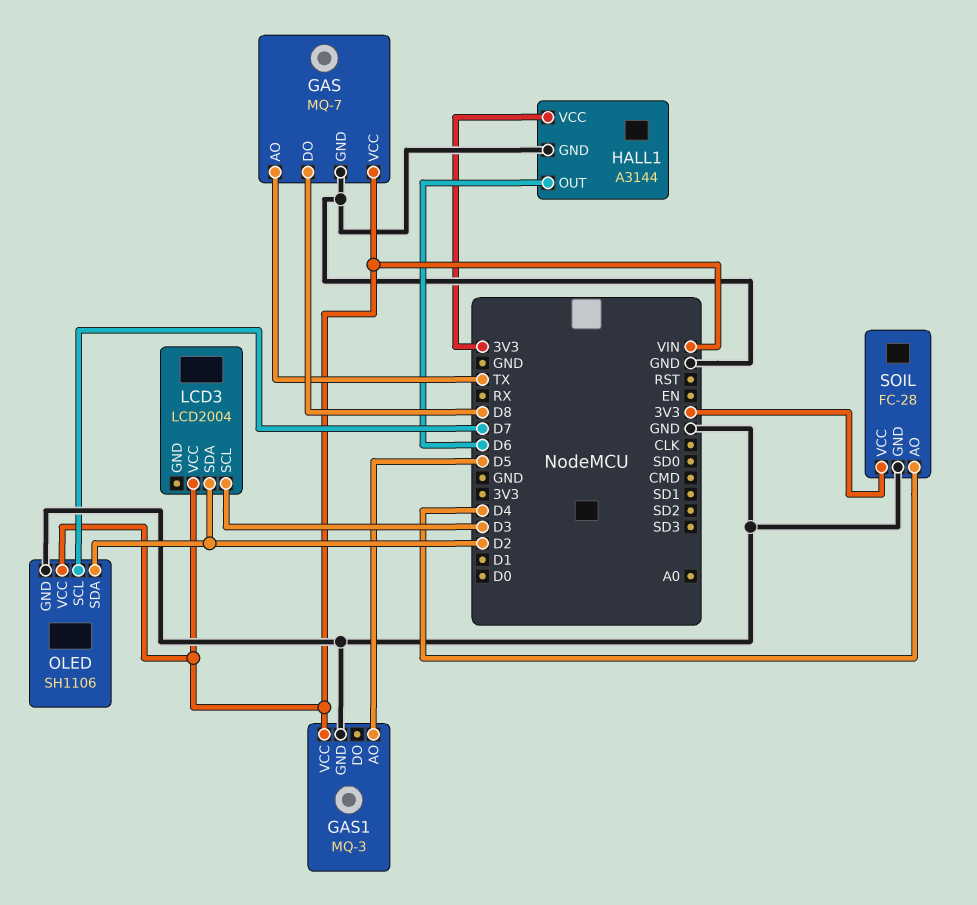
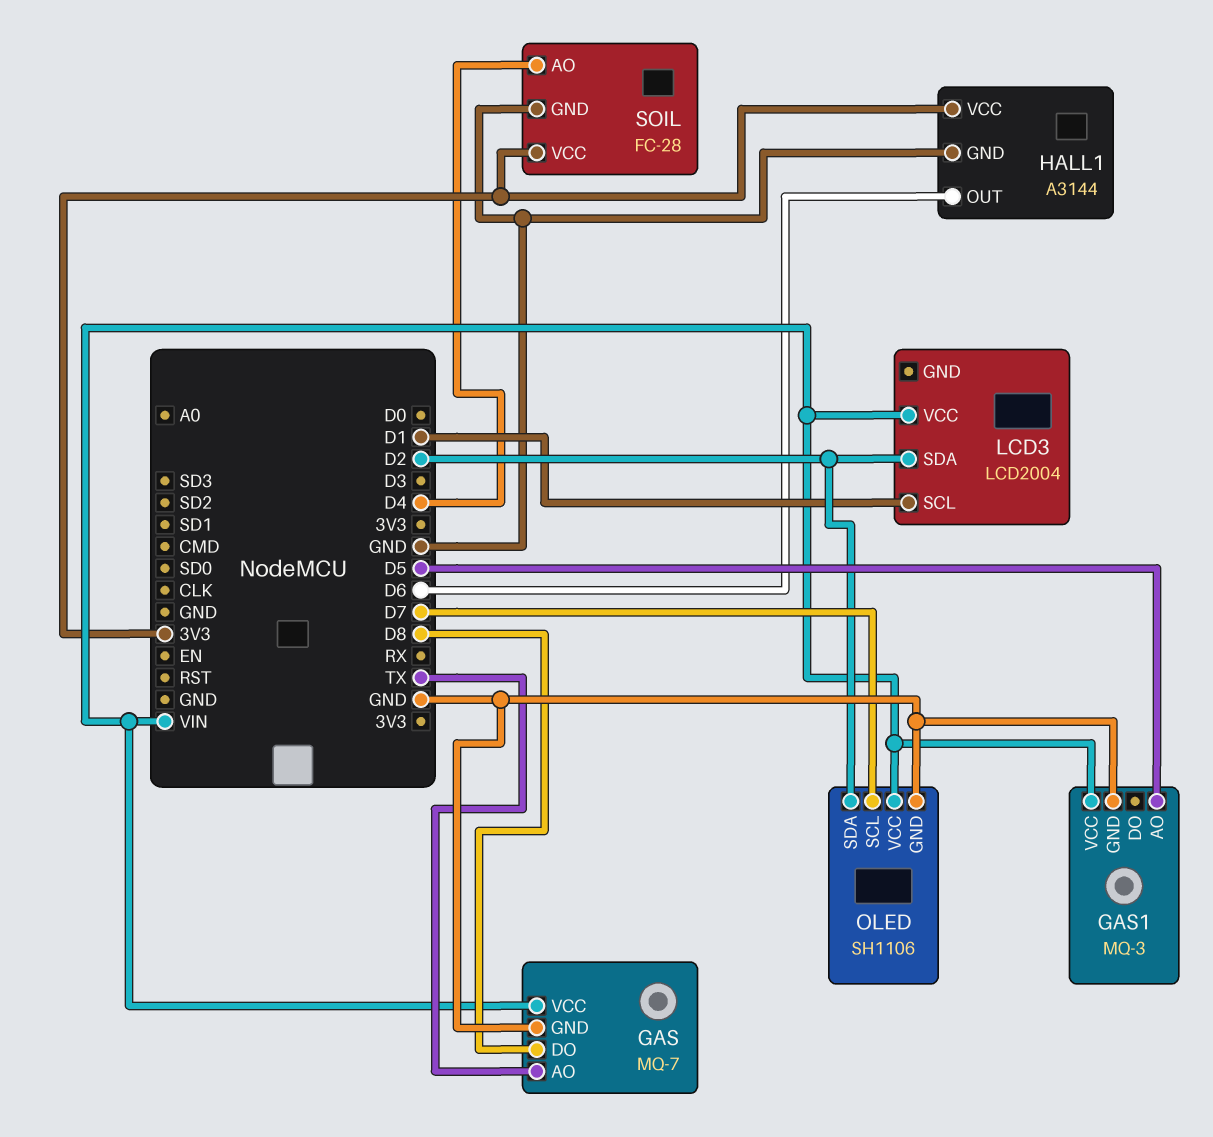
LCD3 pin SCL: D3 -> D1

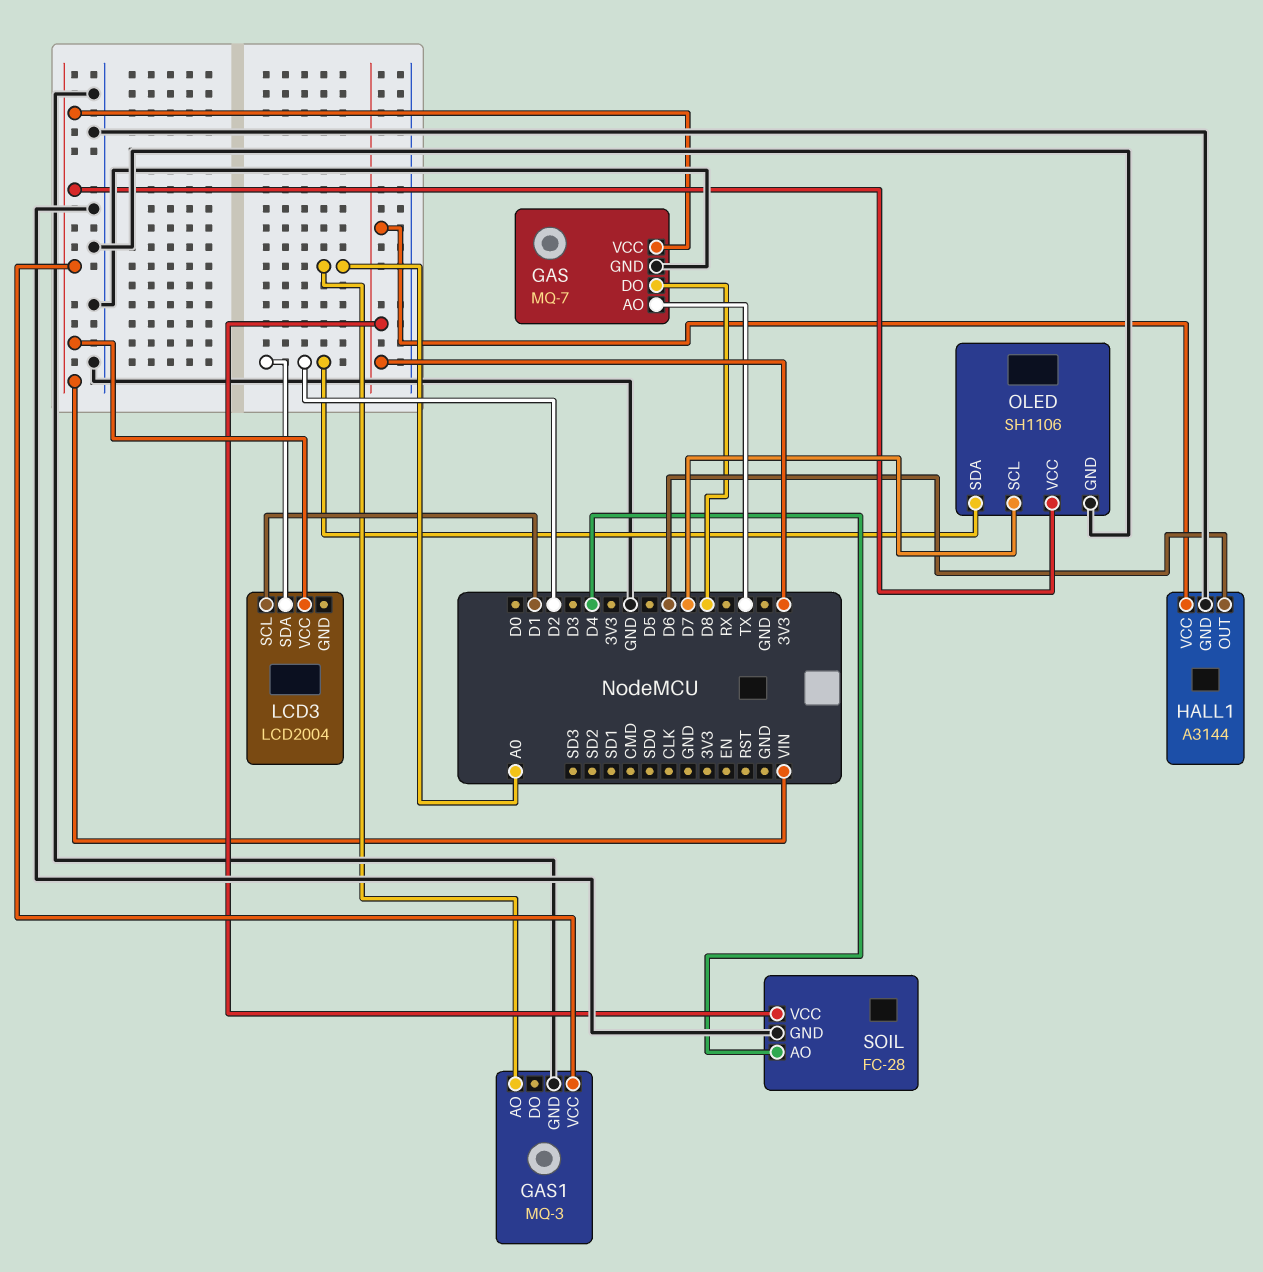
GAS1 pin AO: D5 -> A0

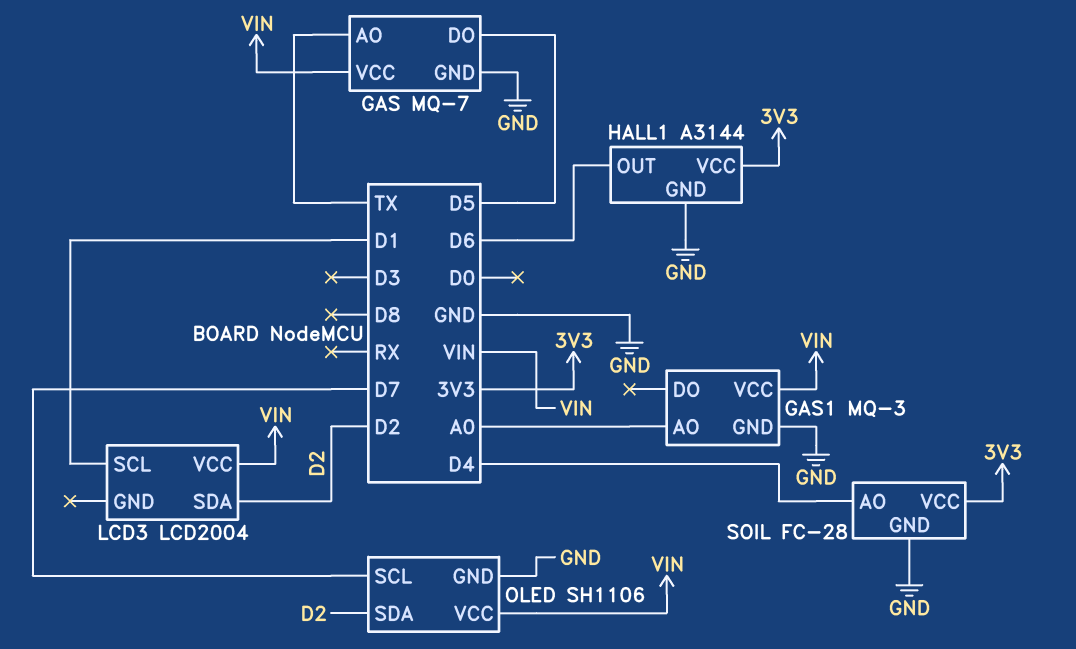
GAS pin DO: D8 -> D5

